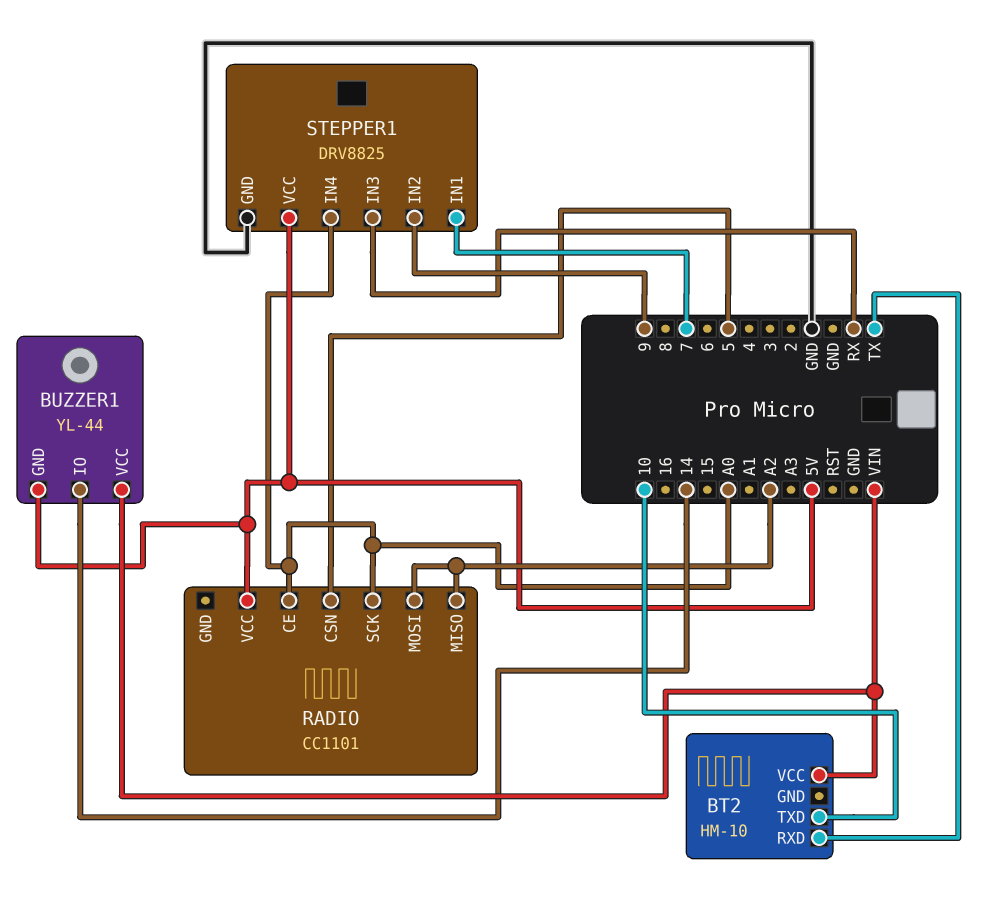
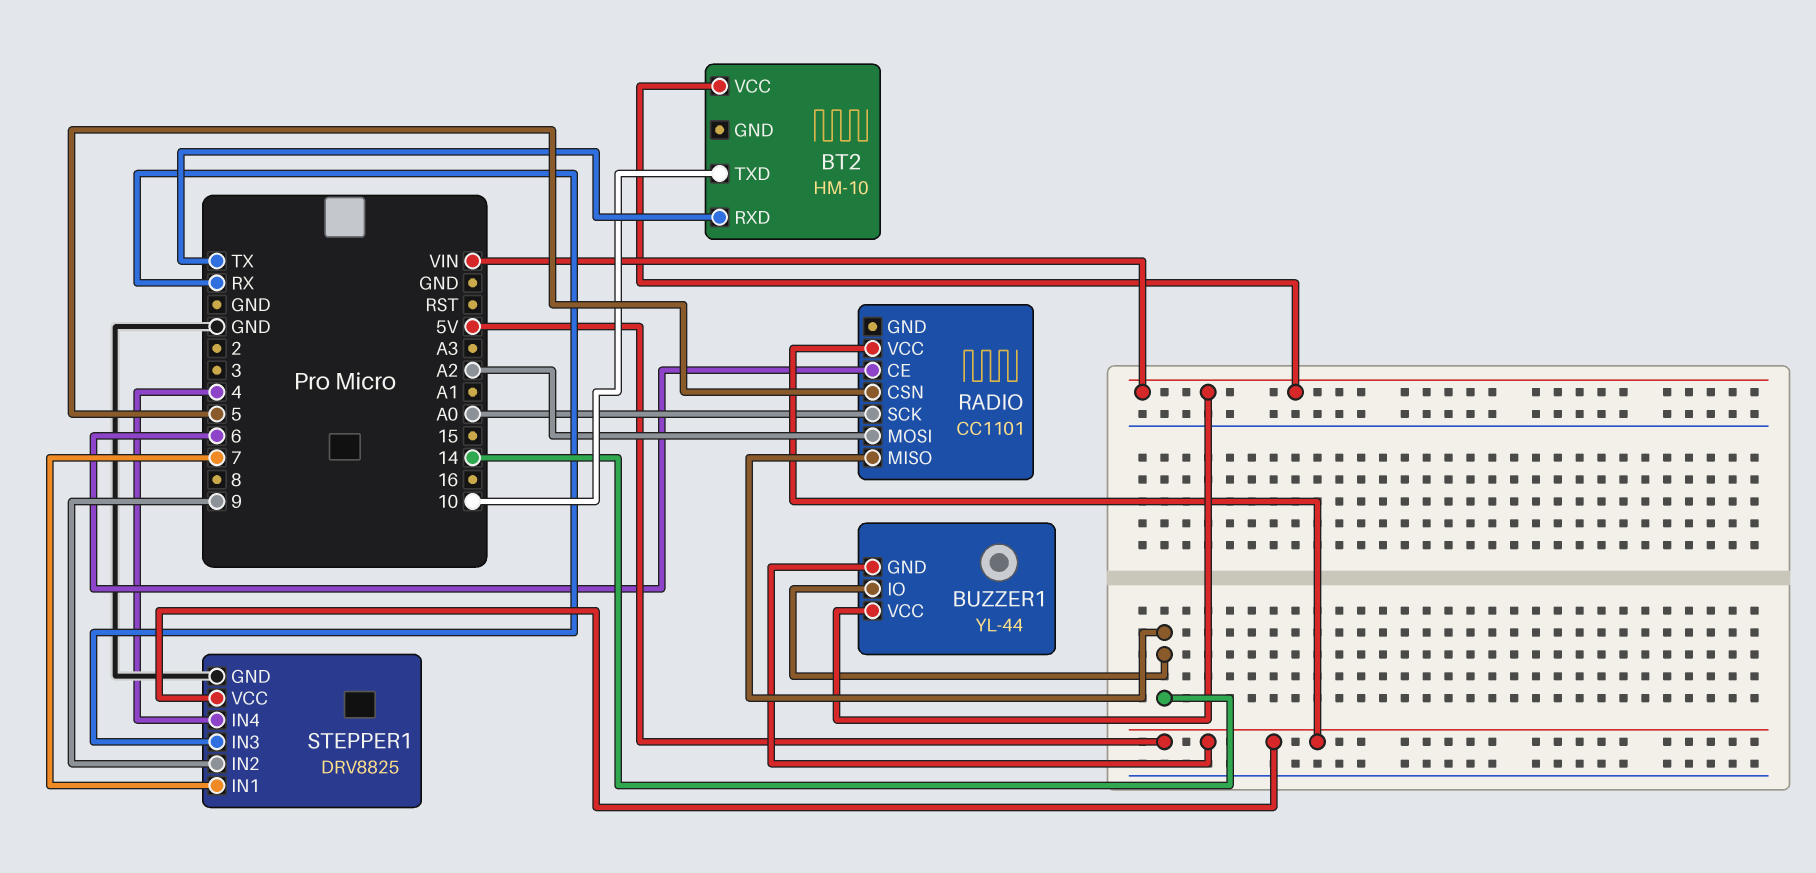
RADIO pin CE: A0 -> 6
RADIO pin MISO: A2 -> 14
STEPPER1 pin IN4: A0 -> 4

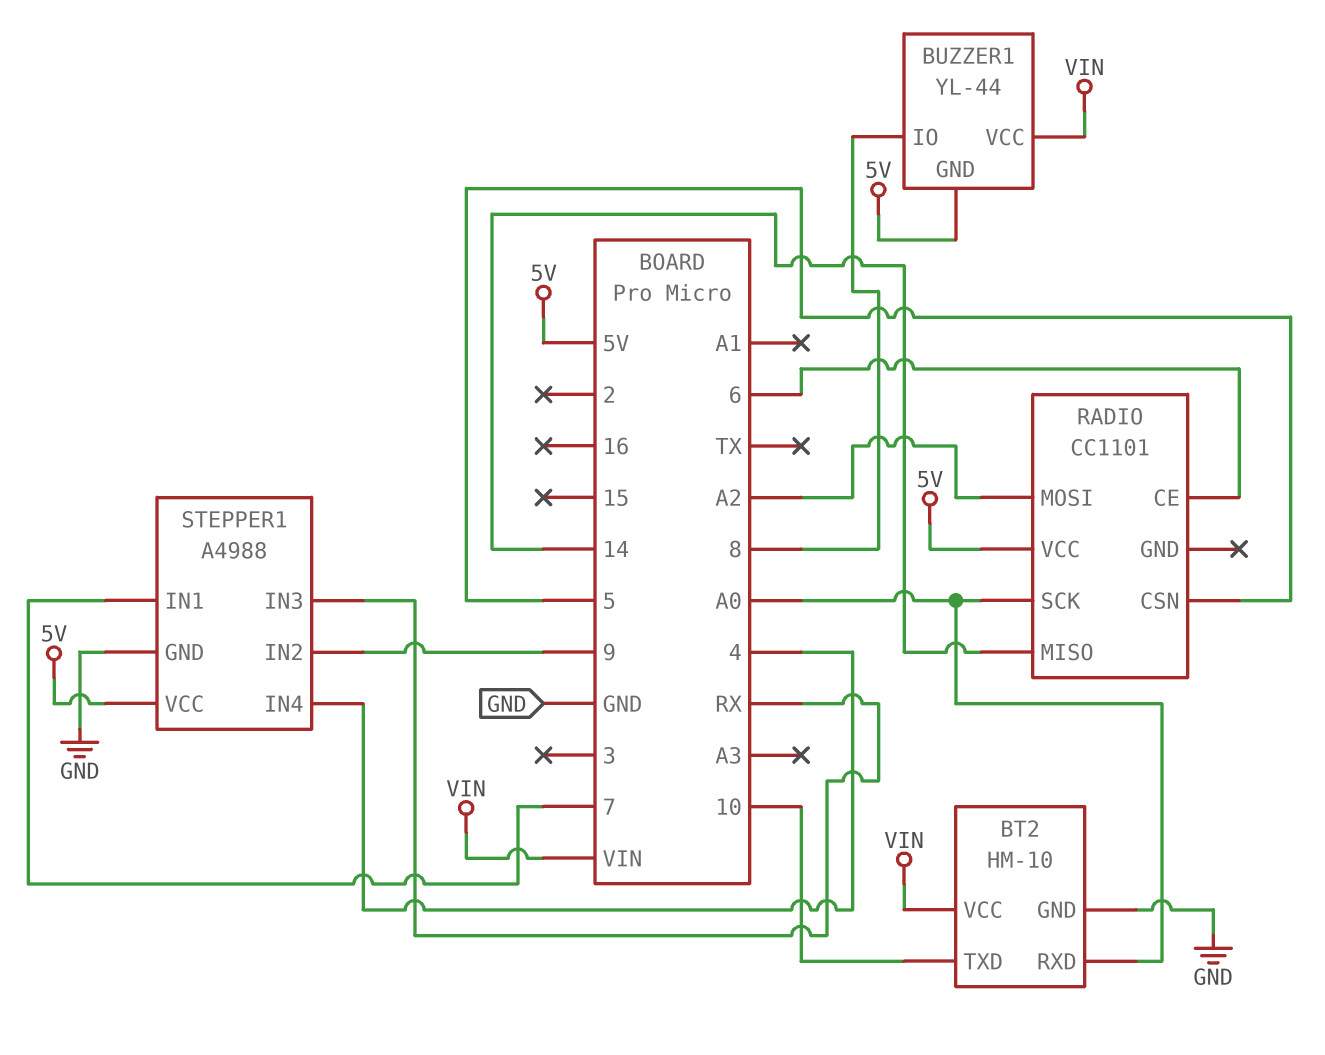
BT2 pin GND: none -> GND
BT2 pin RXD: TX -> A0
BUZZER1 pin IO: 14 -> 8
STEPPER1: DRV8825 -> A4988

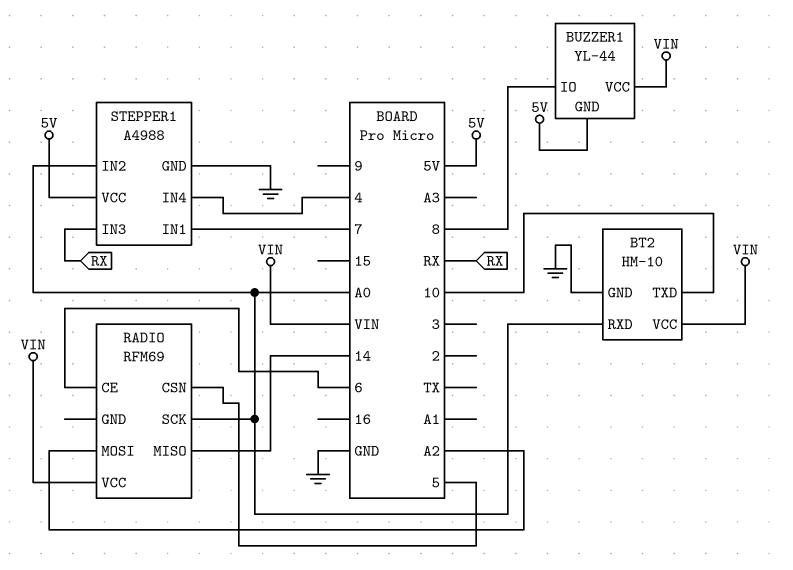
RADIO: CC1101 -> RFM69
RADIO pin VCC: 5V -> VIN
STEPPER1 pin IN2: 9 -> A0

